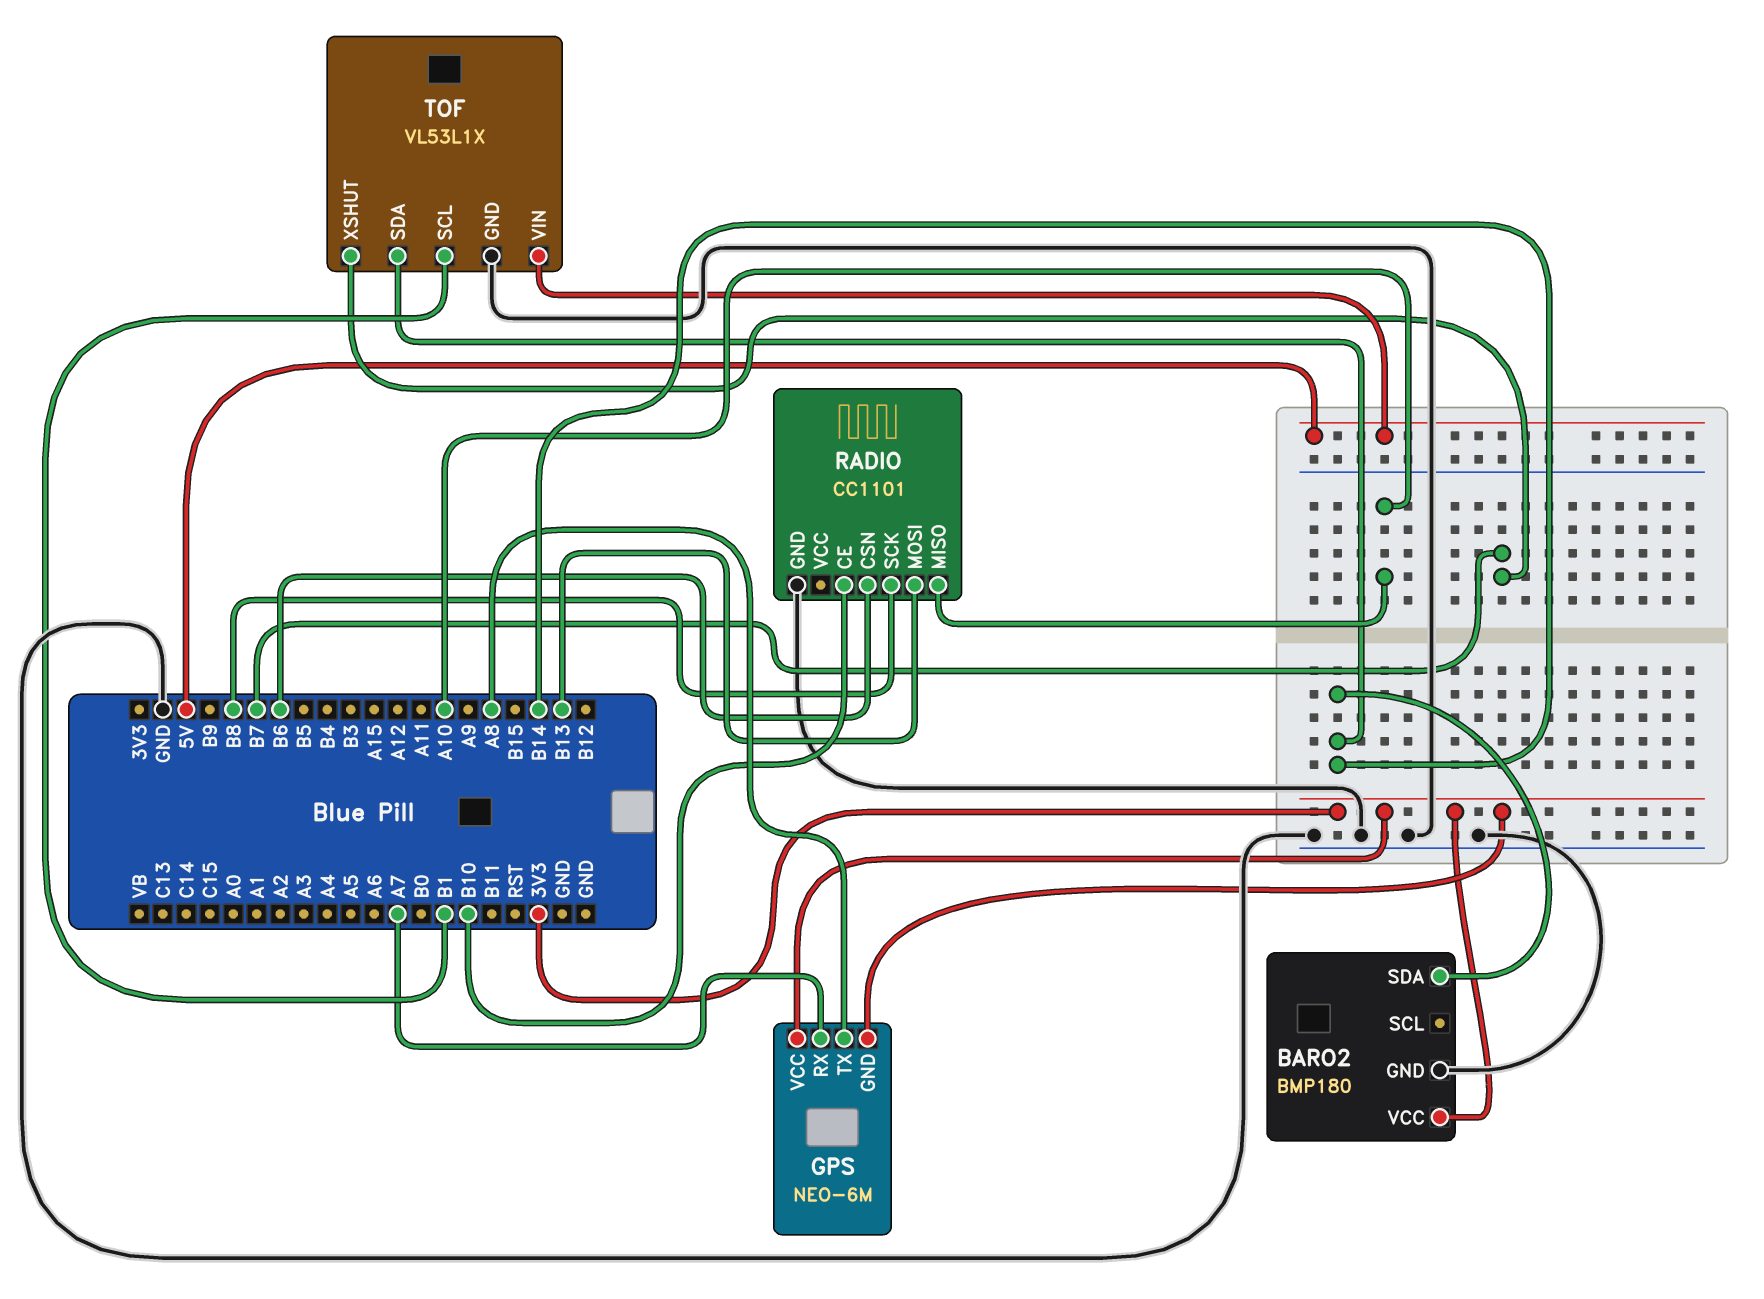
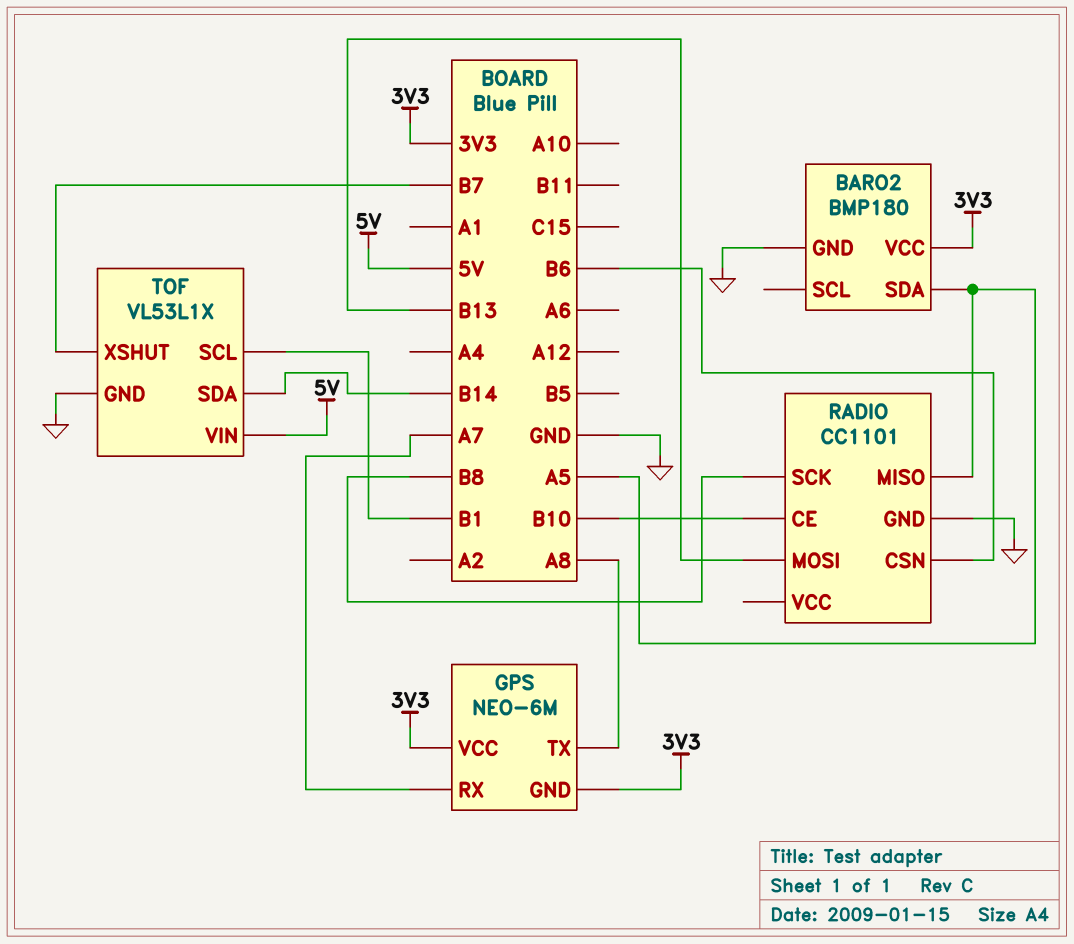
BARO2 pin SDA: B14 -> A5
RADIO pin MISO: A10 -> A5

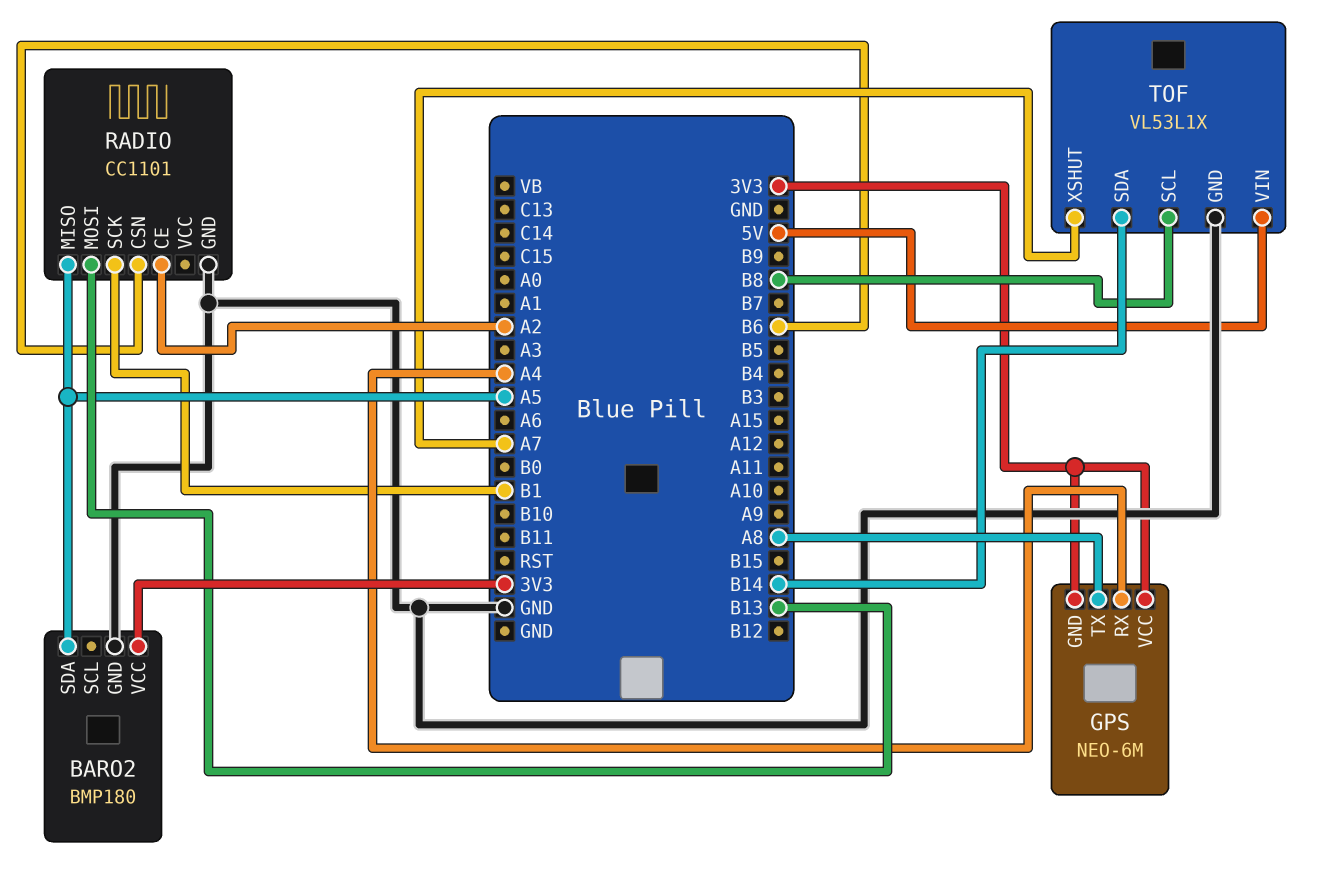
GPS pin RX: A7 -> A4
RADIO pin CE: B10 -> A2
RADIO pin SCK: B8 -> B1
TOF pin SCL: B1 -> B8
TOF pin XSHUT: B7 -> A7

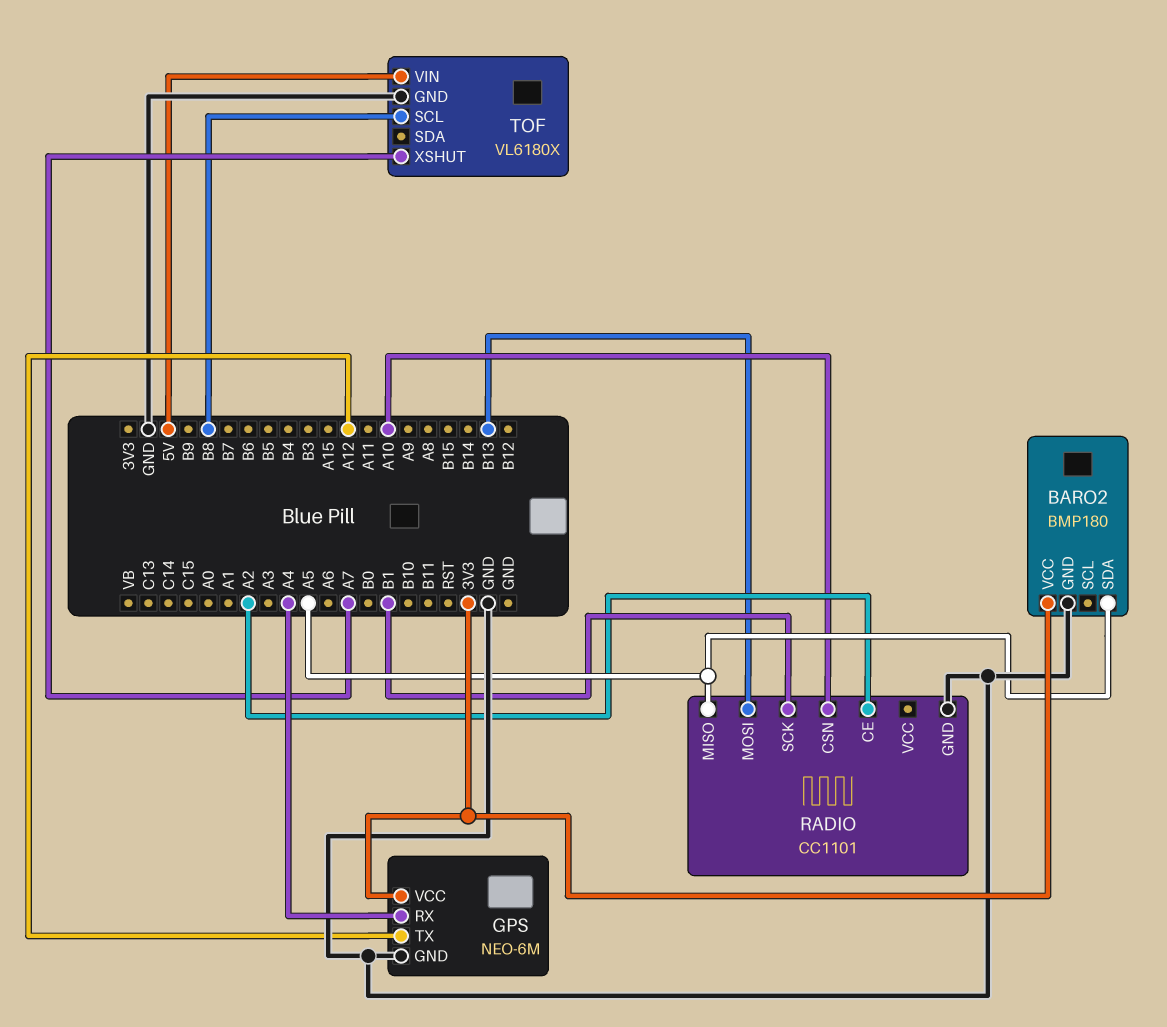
GPS pin GND: 3V3 -> GND
GPS pin TX: A8 -> A12
RADIO pin CSN: B6 -> A10
TOF: VL53L1X -> VL6180X
TOF pin SDA: B14 -> none

